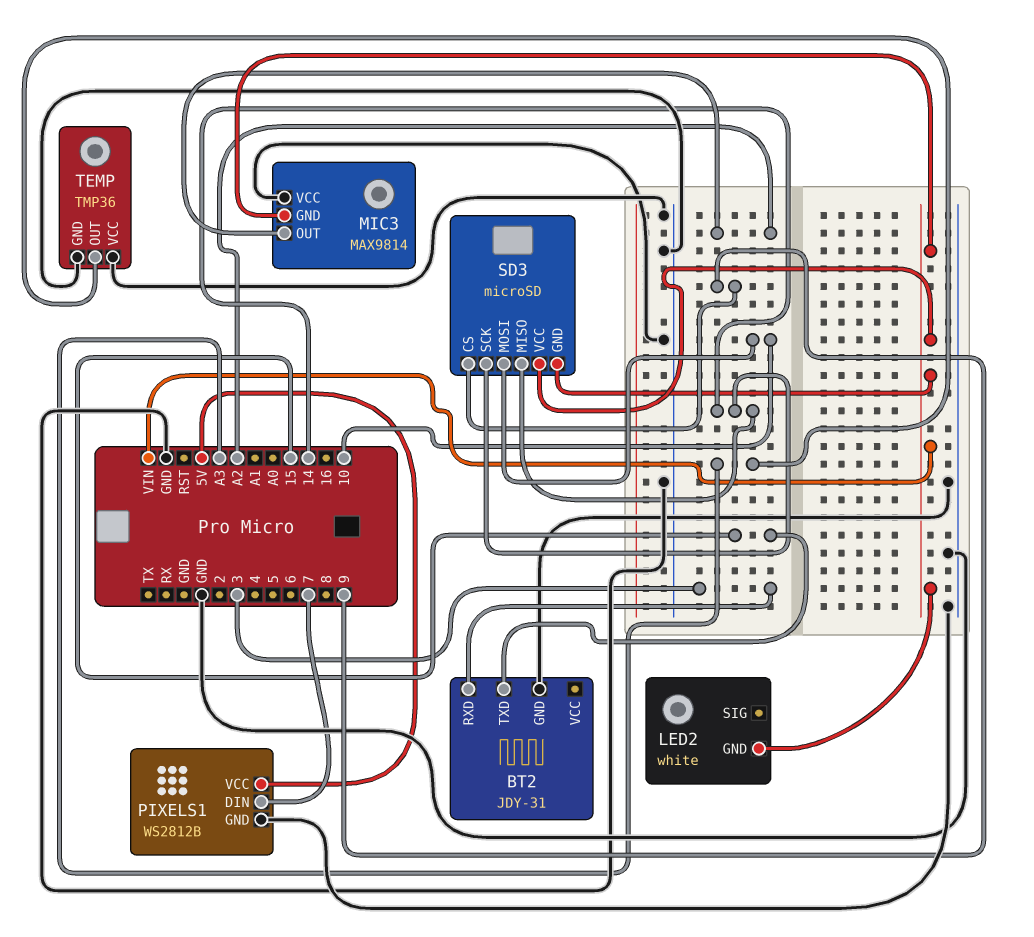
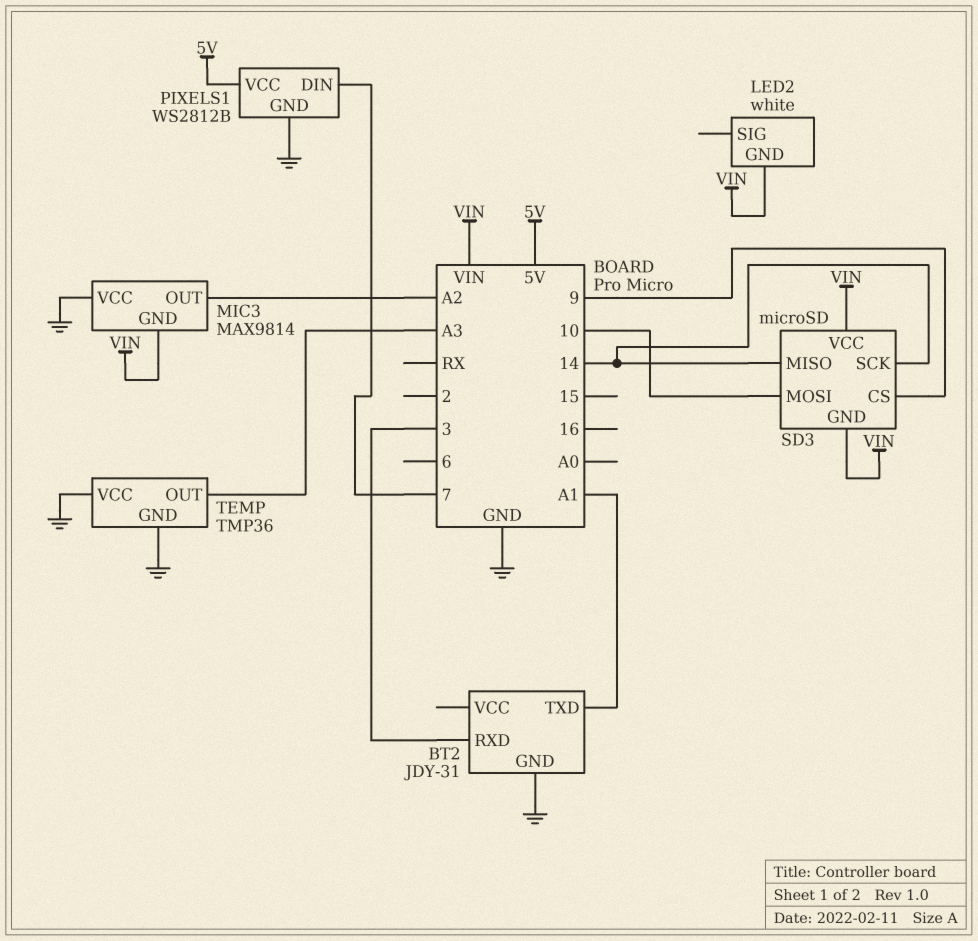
BT2 pin TXD: 15 -> A1

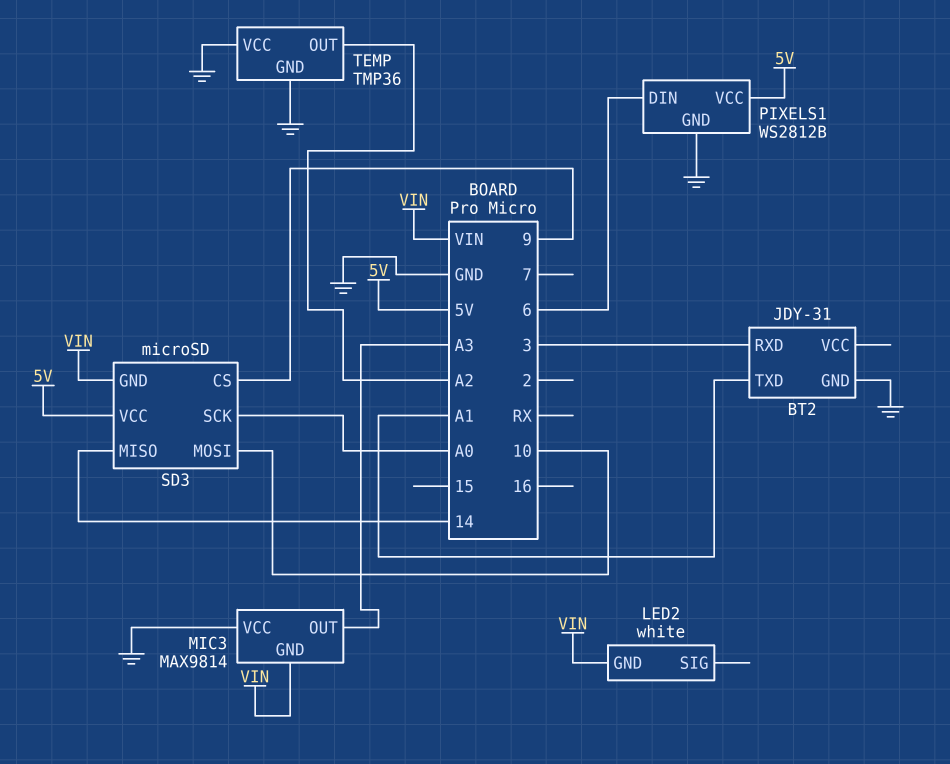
MIC3 pin OUT: A2 -> A3
PIXELS1 pin DIN: 7 -> 6
SD3 pin SCK: 14 -> A0
SD3 pin VCC: VIN -> 5V
TEMP pin OUT: A3 -> A2

